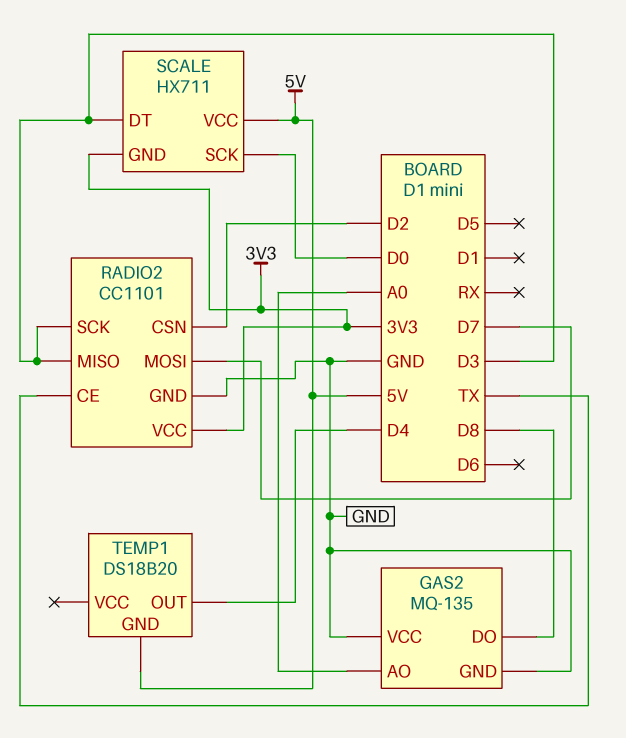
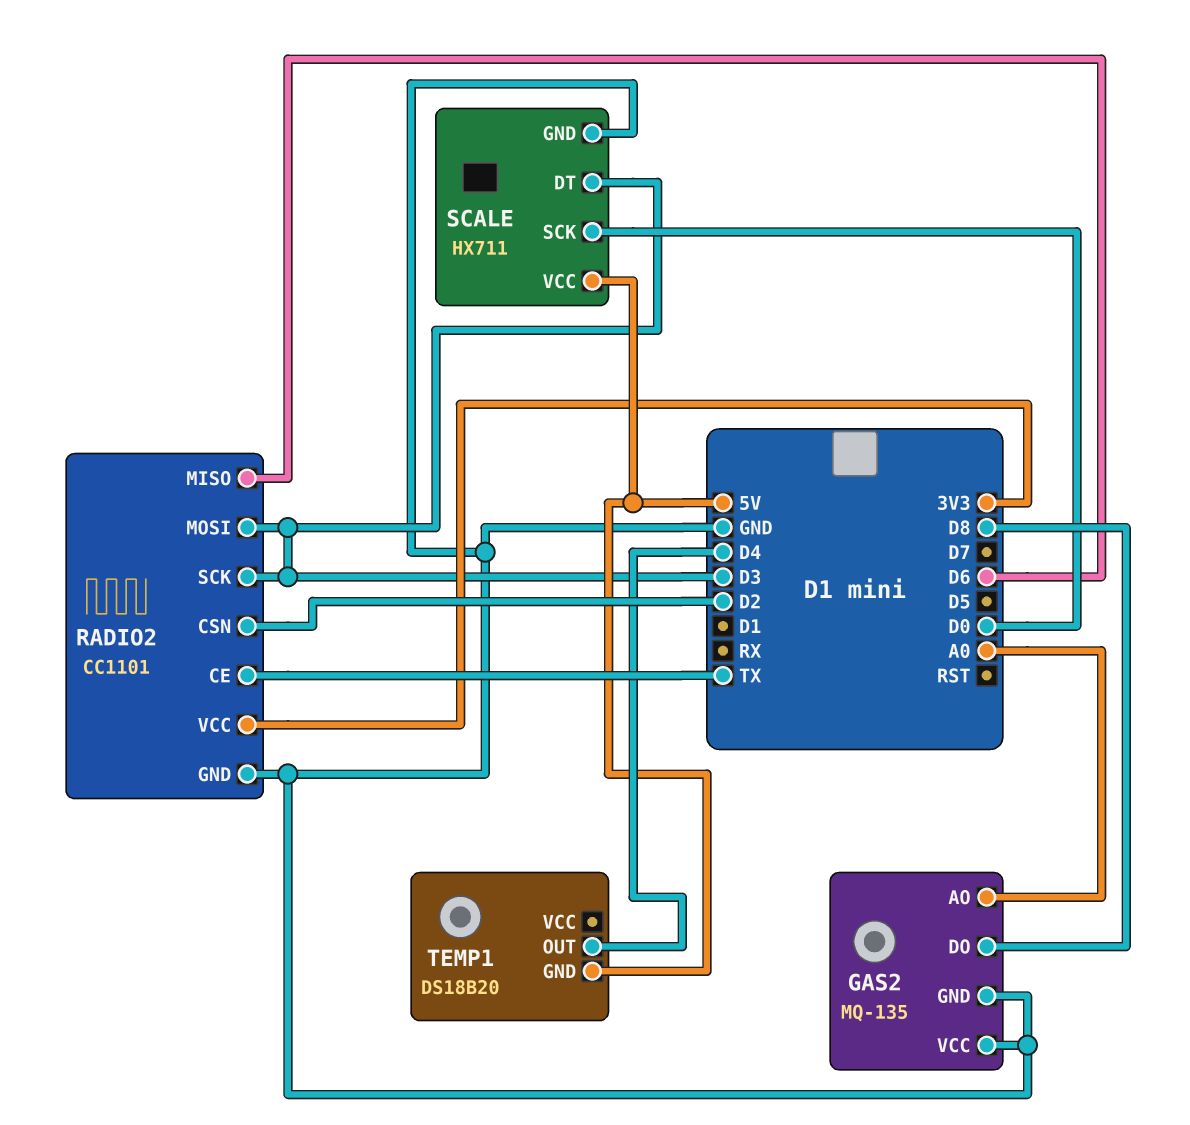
RADIO2 pin MISO: D3 -> D6
RADIO2 pin MOSI: D7 -> D3
SCALE pin GND: 3V3 -> GND

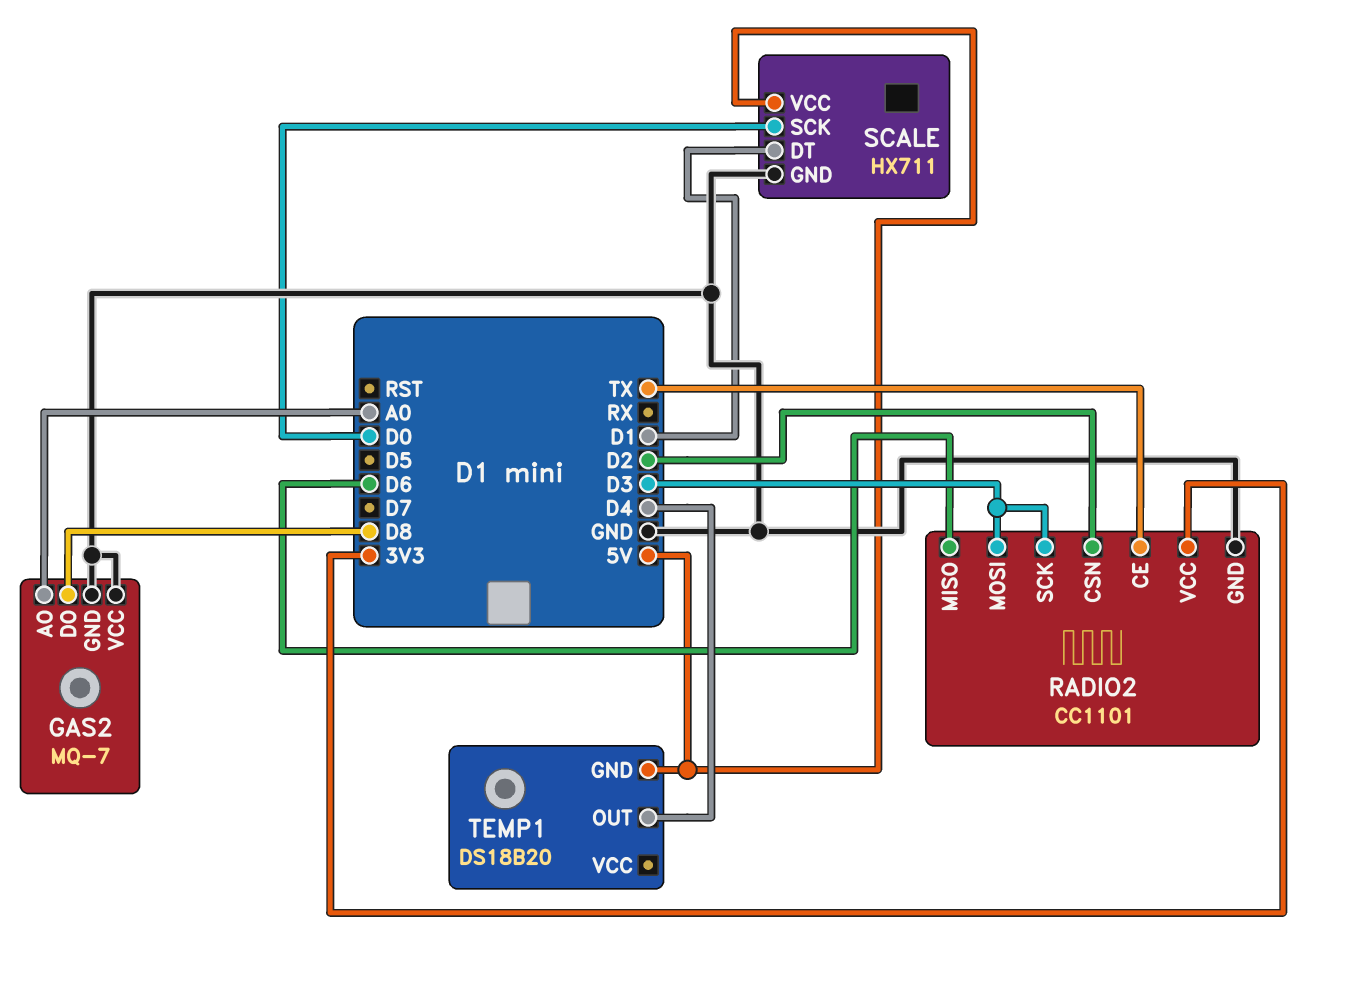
GAS2: MQ-135 -> MQ-7
SCALE pin DT: D3 -> D1

